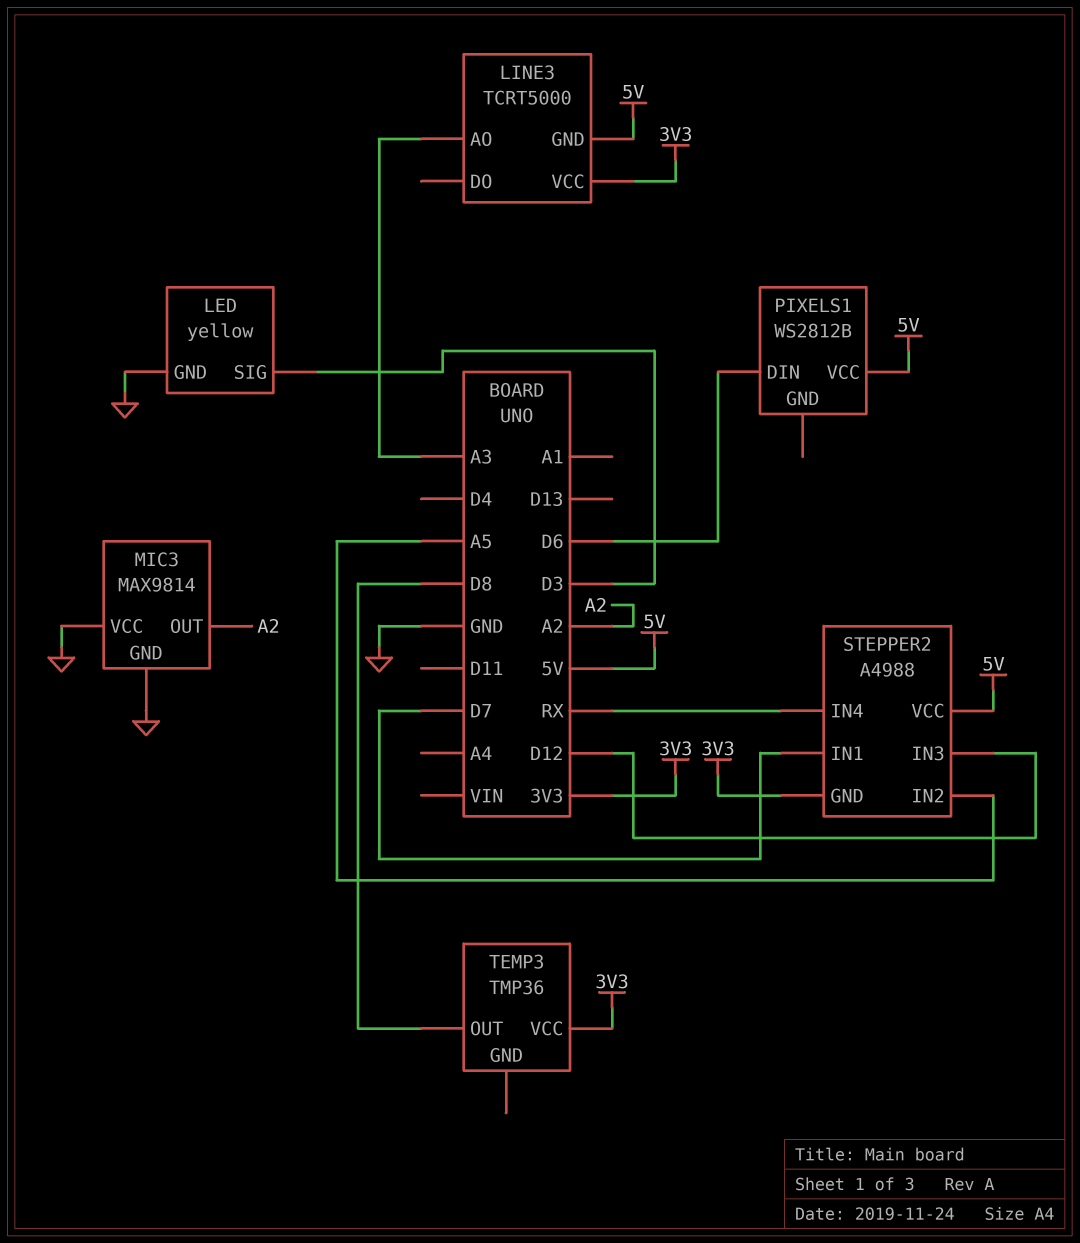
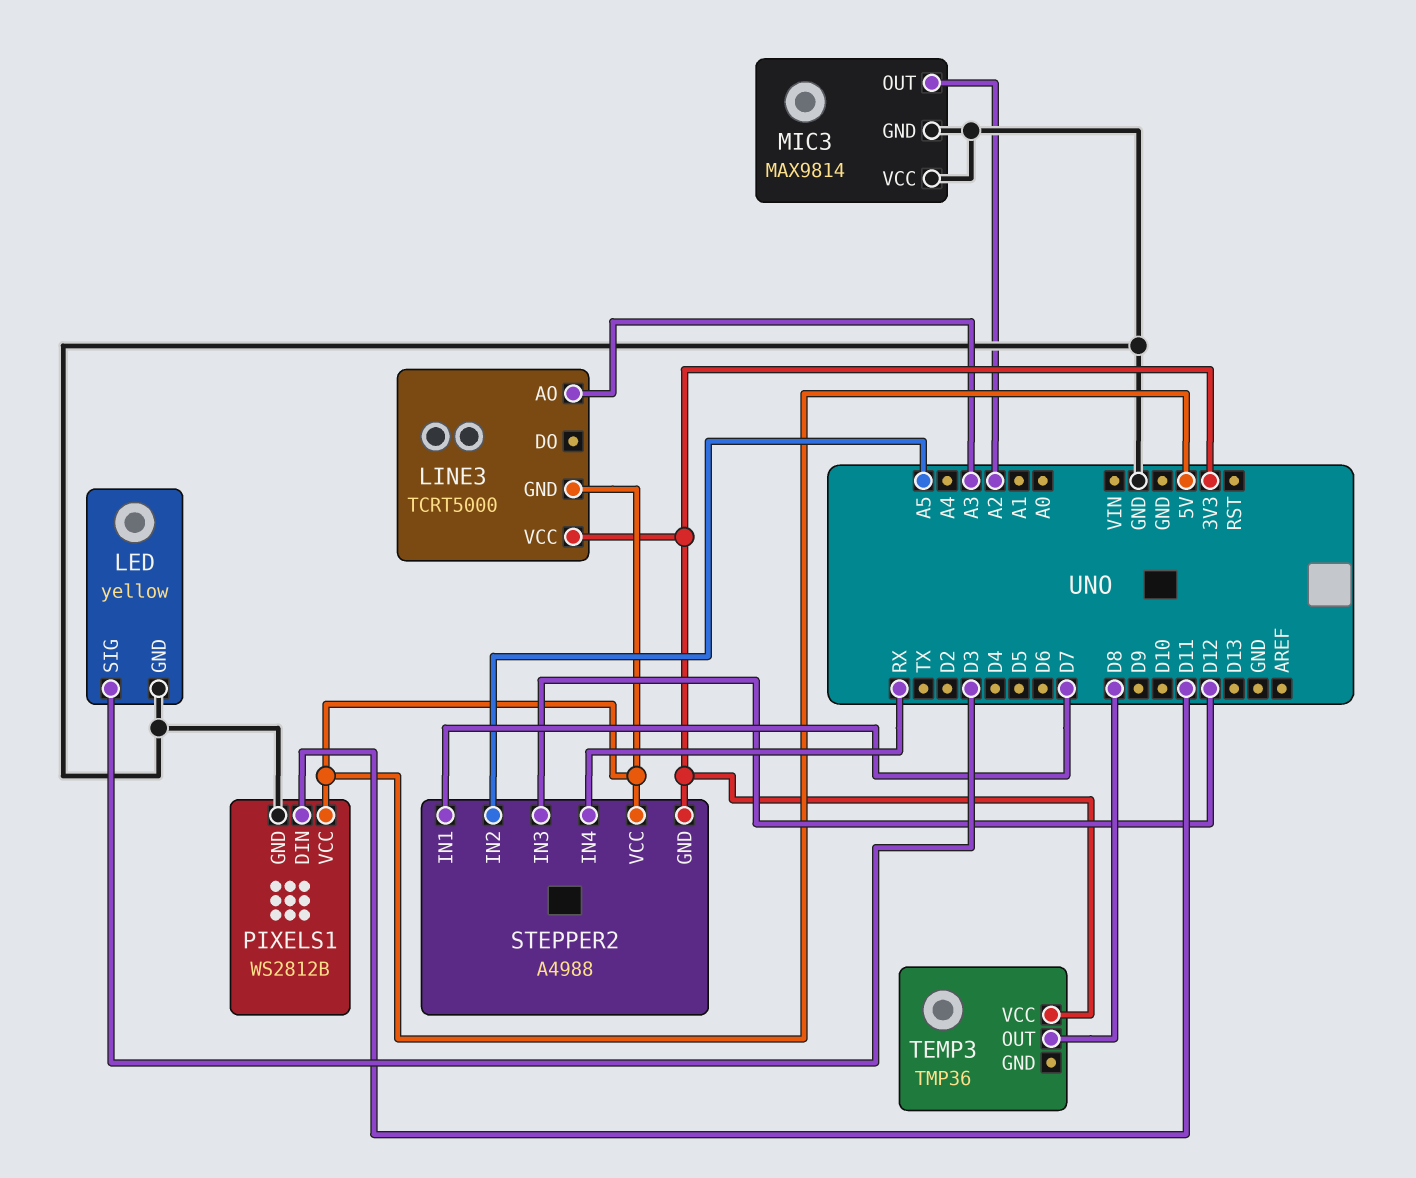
PIXELS1 pin DIN: D6 -> D11
PIXELS1 pin GND: none -> GND

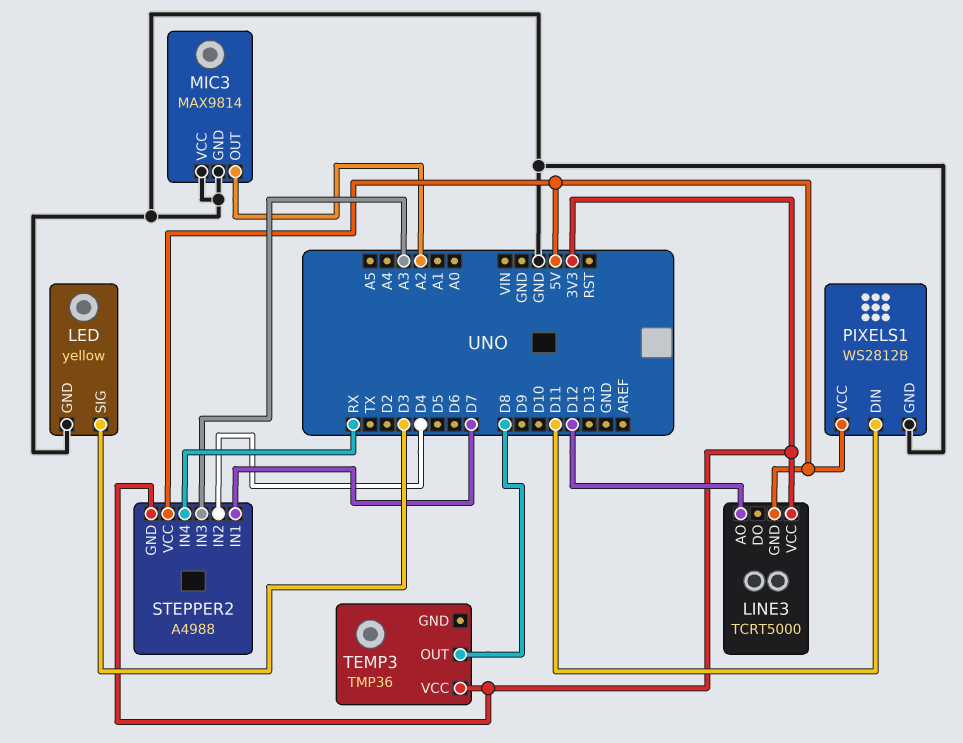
LINE3 pin AO: A3 -> D12
STEPPER2 pin IN2: A5 -> D4
STEPPER2 pin IN3: D12 -> A3

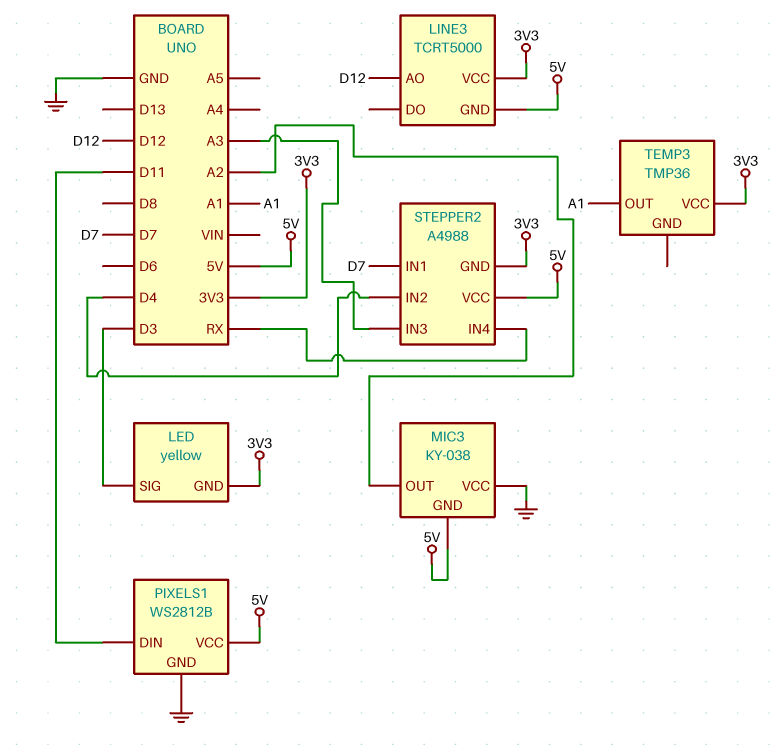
LED pin GND: GND -> 3V3
MIC3: MAX9814 -> KY-038
MIC3 pin GND: GND -> 5V
TEMP3 pin OUT: D8 -> A1

